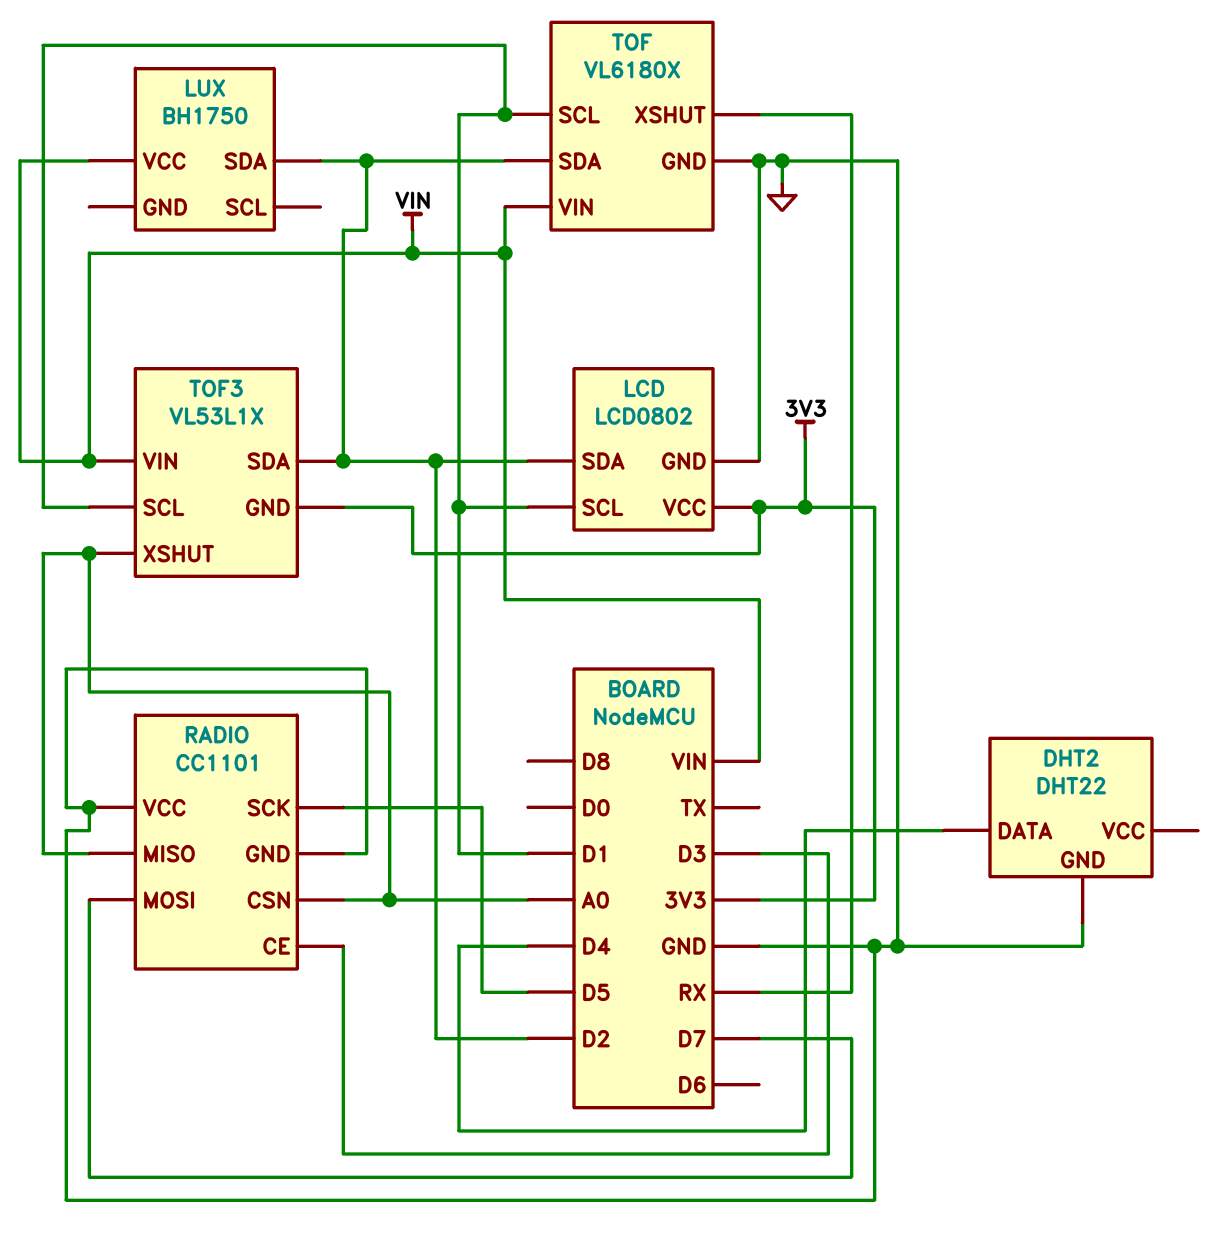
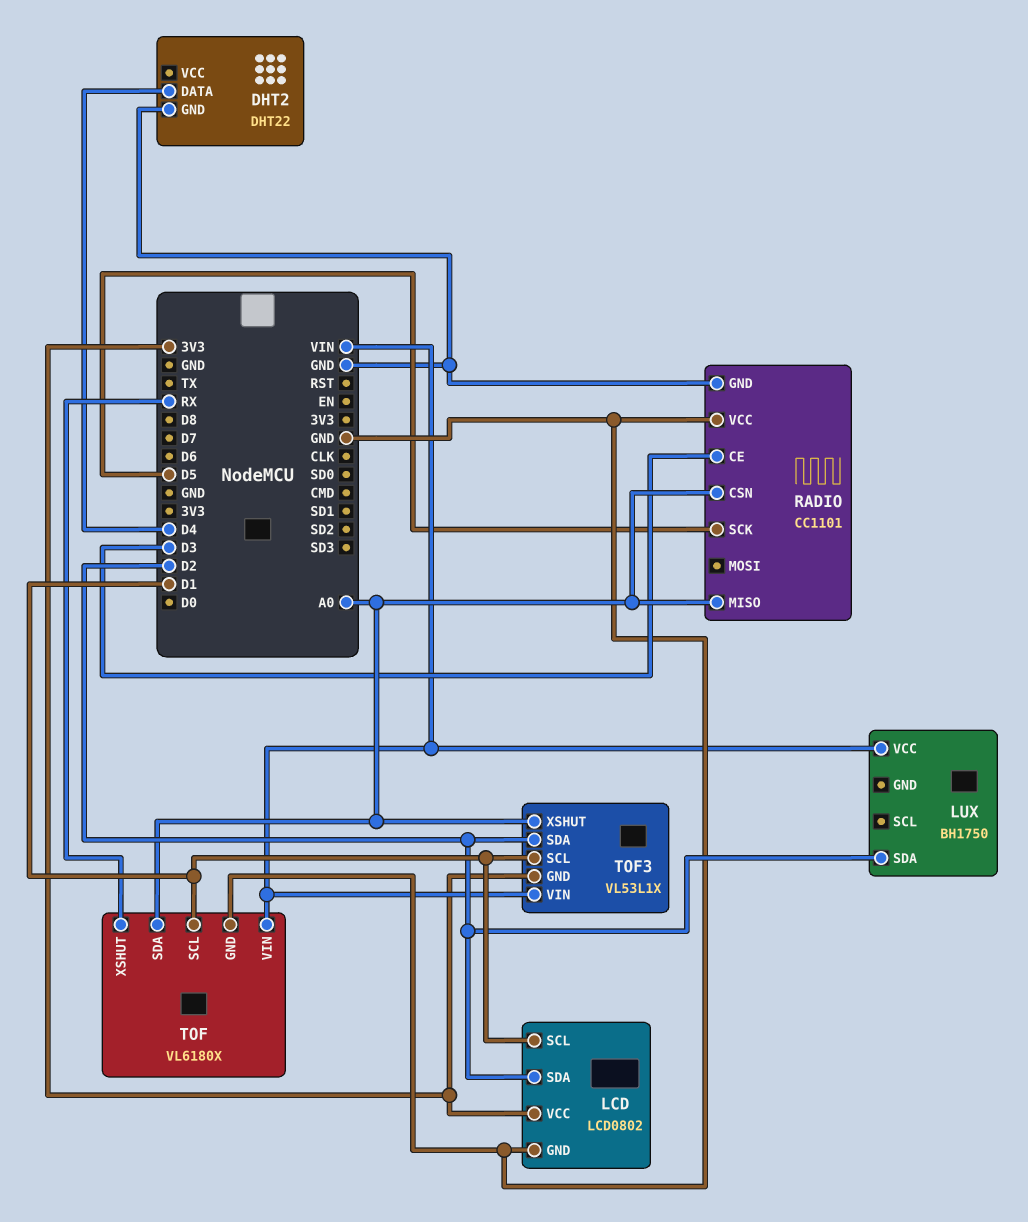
RADIO pin MOSI: D7 -> none
TOF pin SDA: D2 -> A0

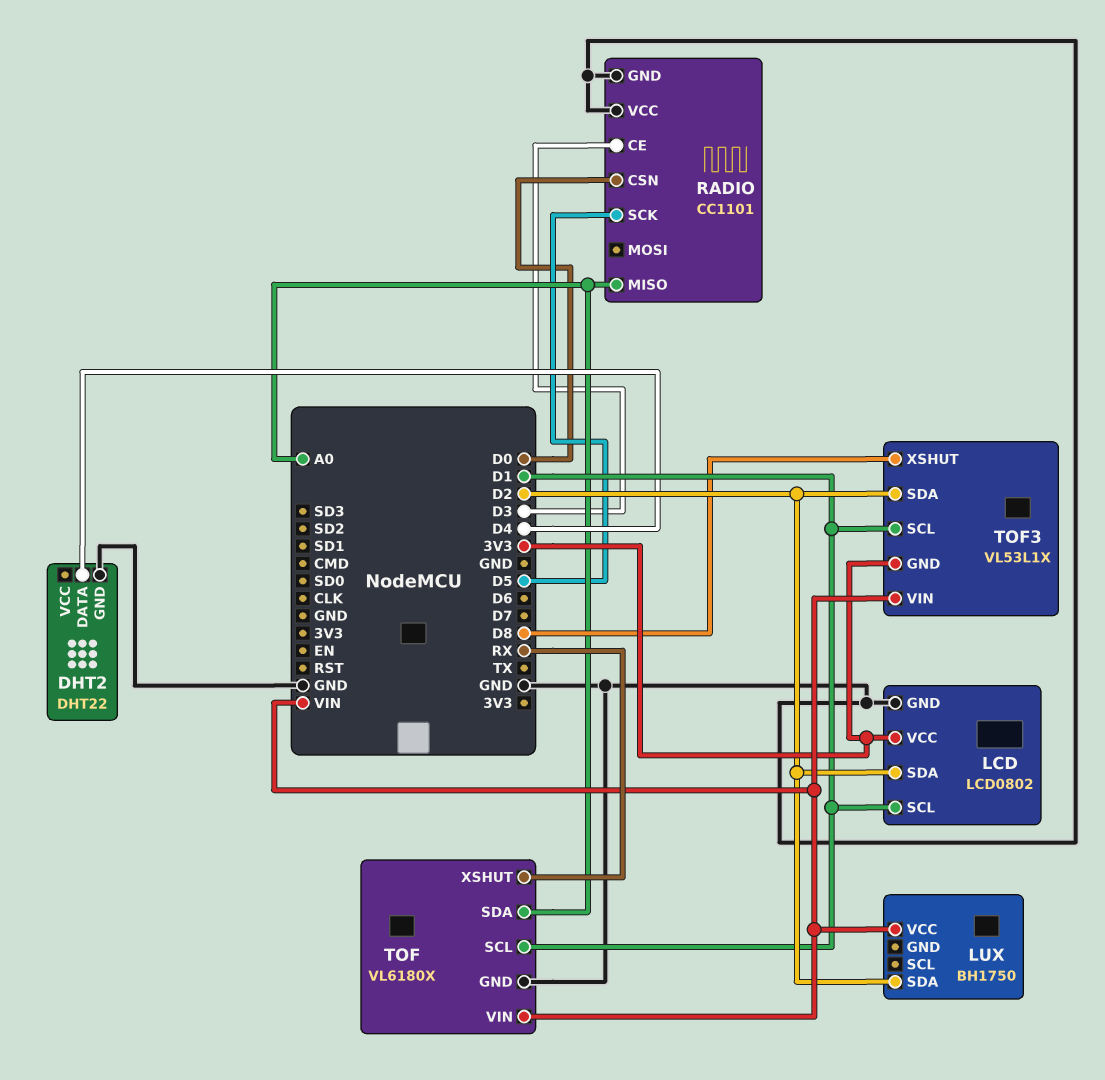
RADIO pin CSN: A0 -> D0
TOF3 pin XSHUT: A0 -> D8

